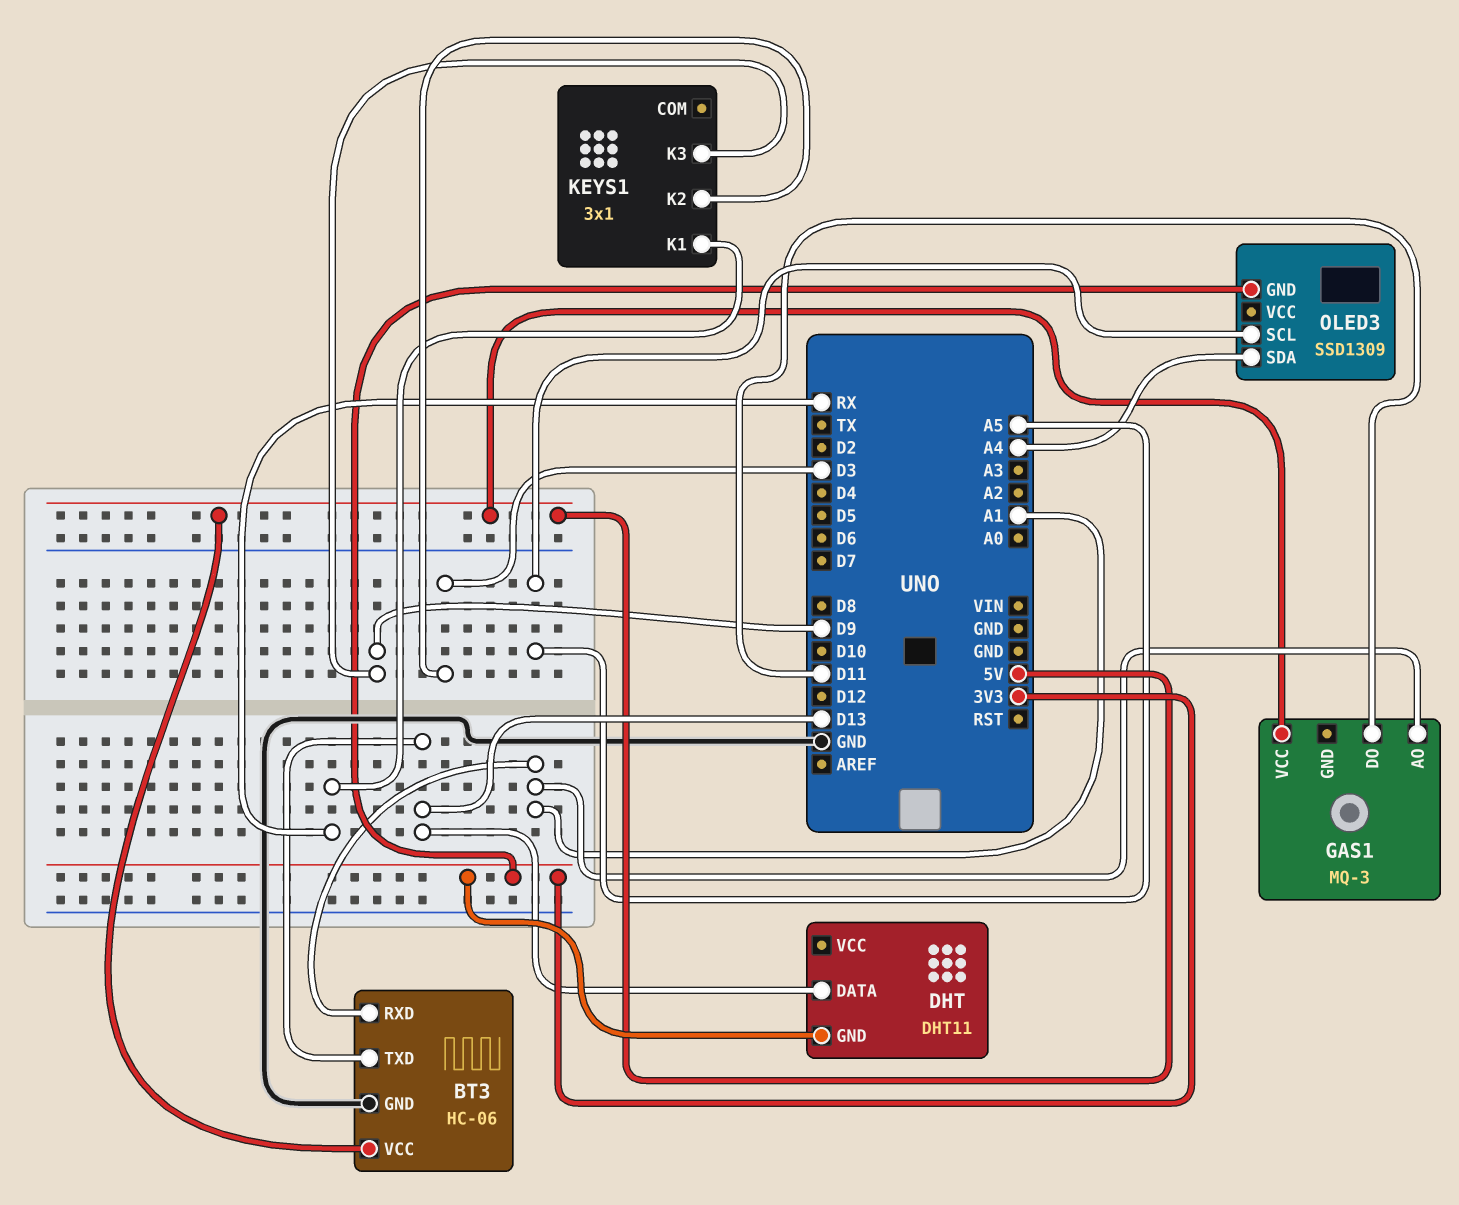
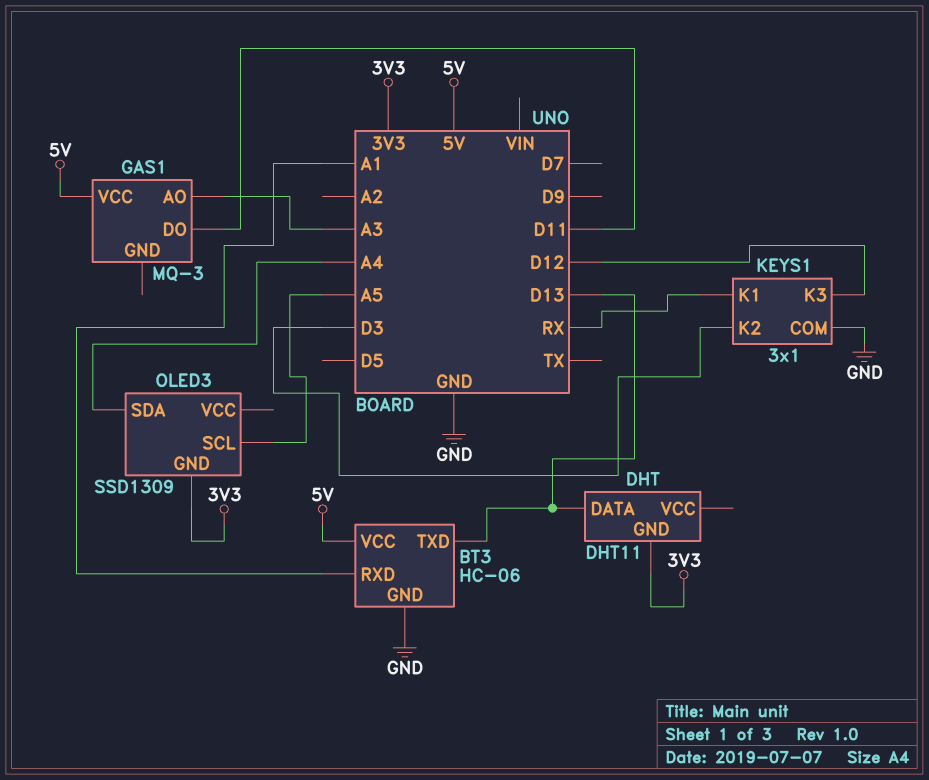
GAS1 pin AO: A1 -> A3
KEYS1 pin COM: none -> GND
KEYS1 pin K3: D9 -> D12

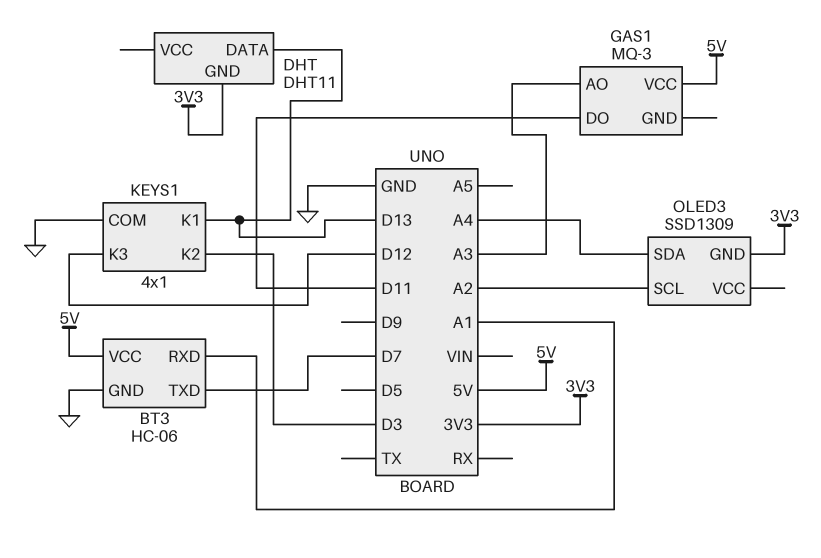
BT3 pin TXD: D13 -> D7
KEYS1: 3x1 -> 4x1
KEYS1 pin K1: RX -> D13
OLED3 pin SCL: A5 -> A2

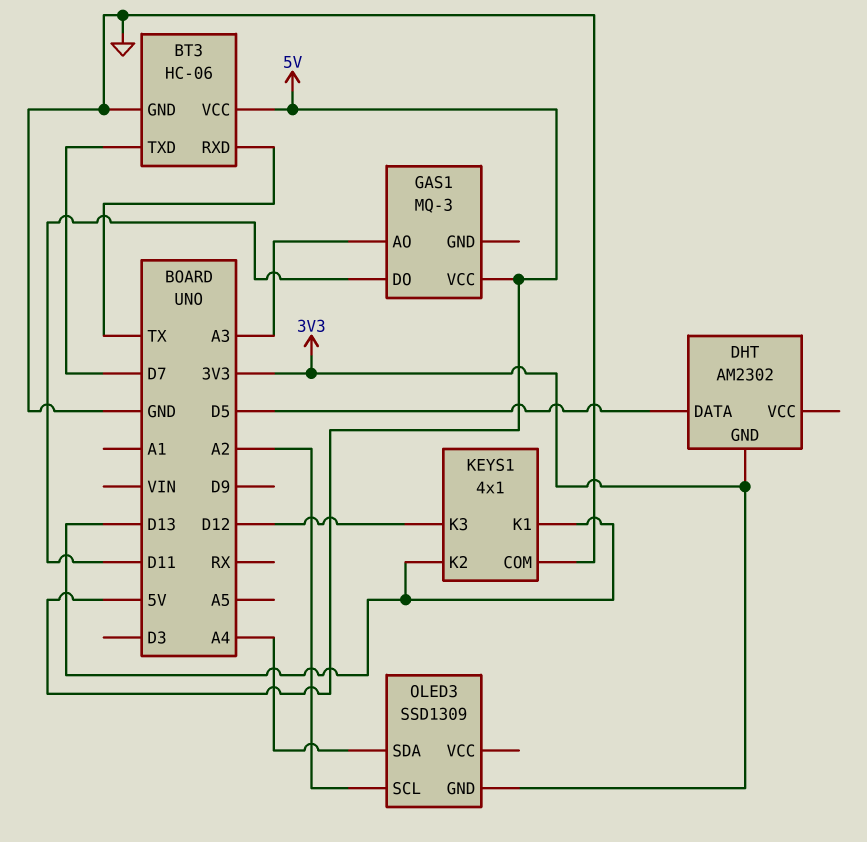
BT3 pin RXD: A1 -> TX
DHT: DHT11 -> AM2302
DHT pin DATA: D13 -> D5
KEYS1 pin K2: D3 -> D13

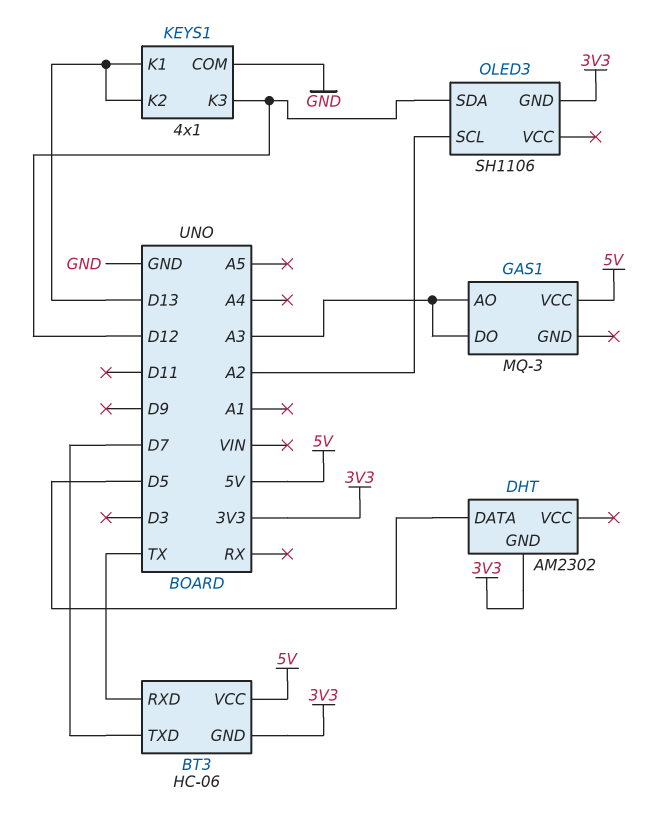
BT3 pin GND: GND -> 3V3
GAS1 pin DO: D11 -> A3
OLED3: SSD1309 -> SH1106
OLED3 pin SDA: A4 -> D12

